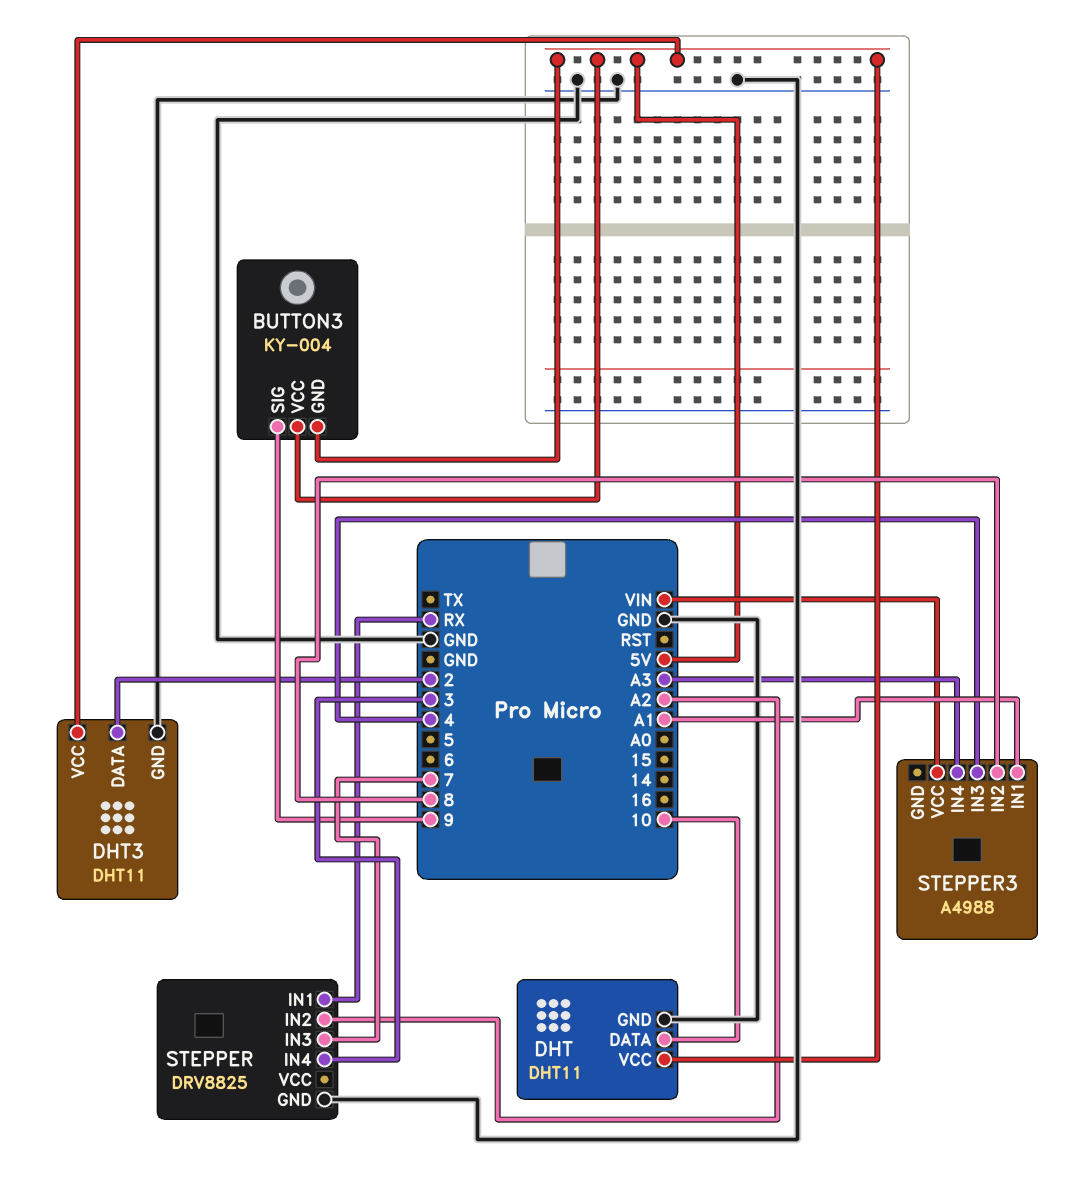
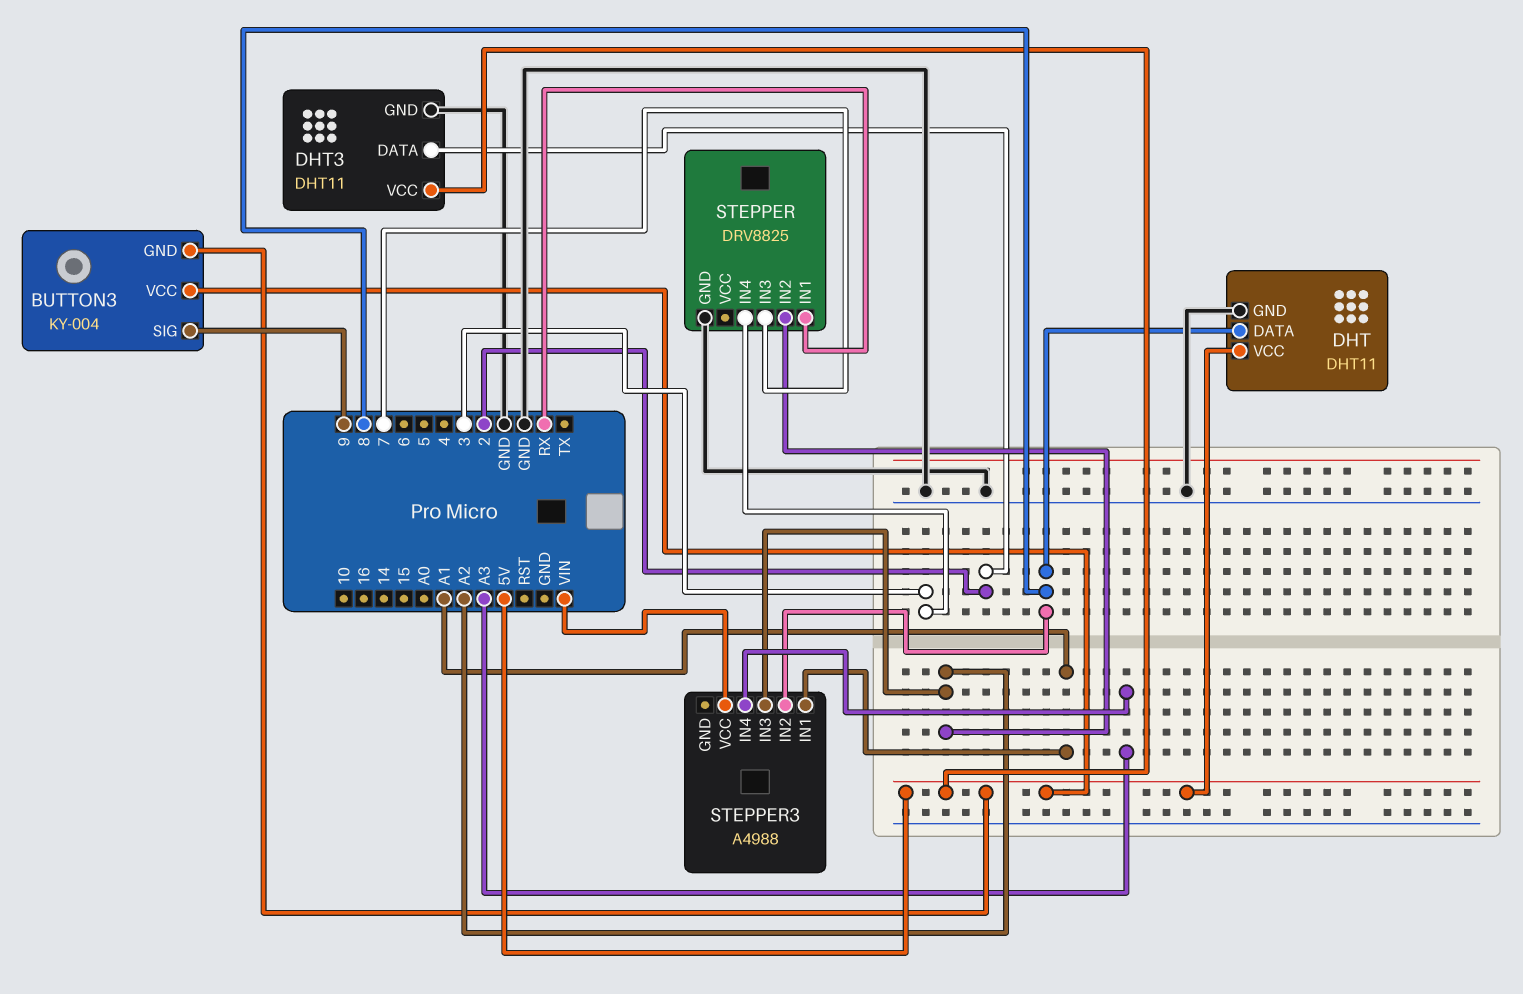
DHT pin DATA: 10 -> 8
STEPPER3 pin IN3: 4 -> A2

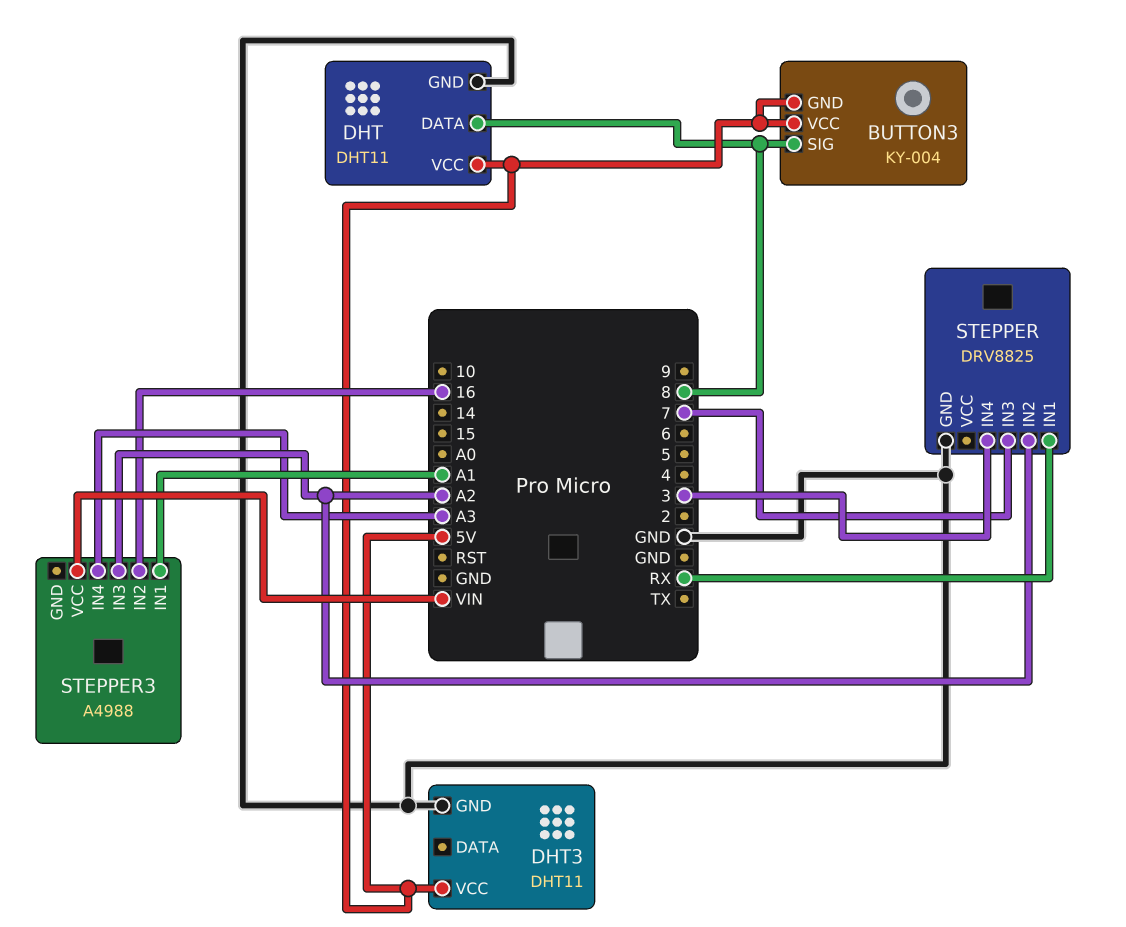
BUTTON3 pin SIG: 9 -> 8
DHT3 pin DATA: 2 -> none
STEPPER3 pin IN2: 8 -> 16

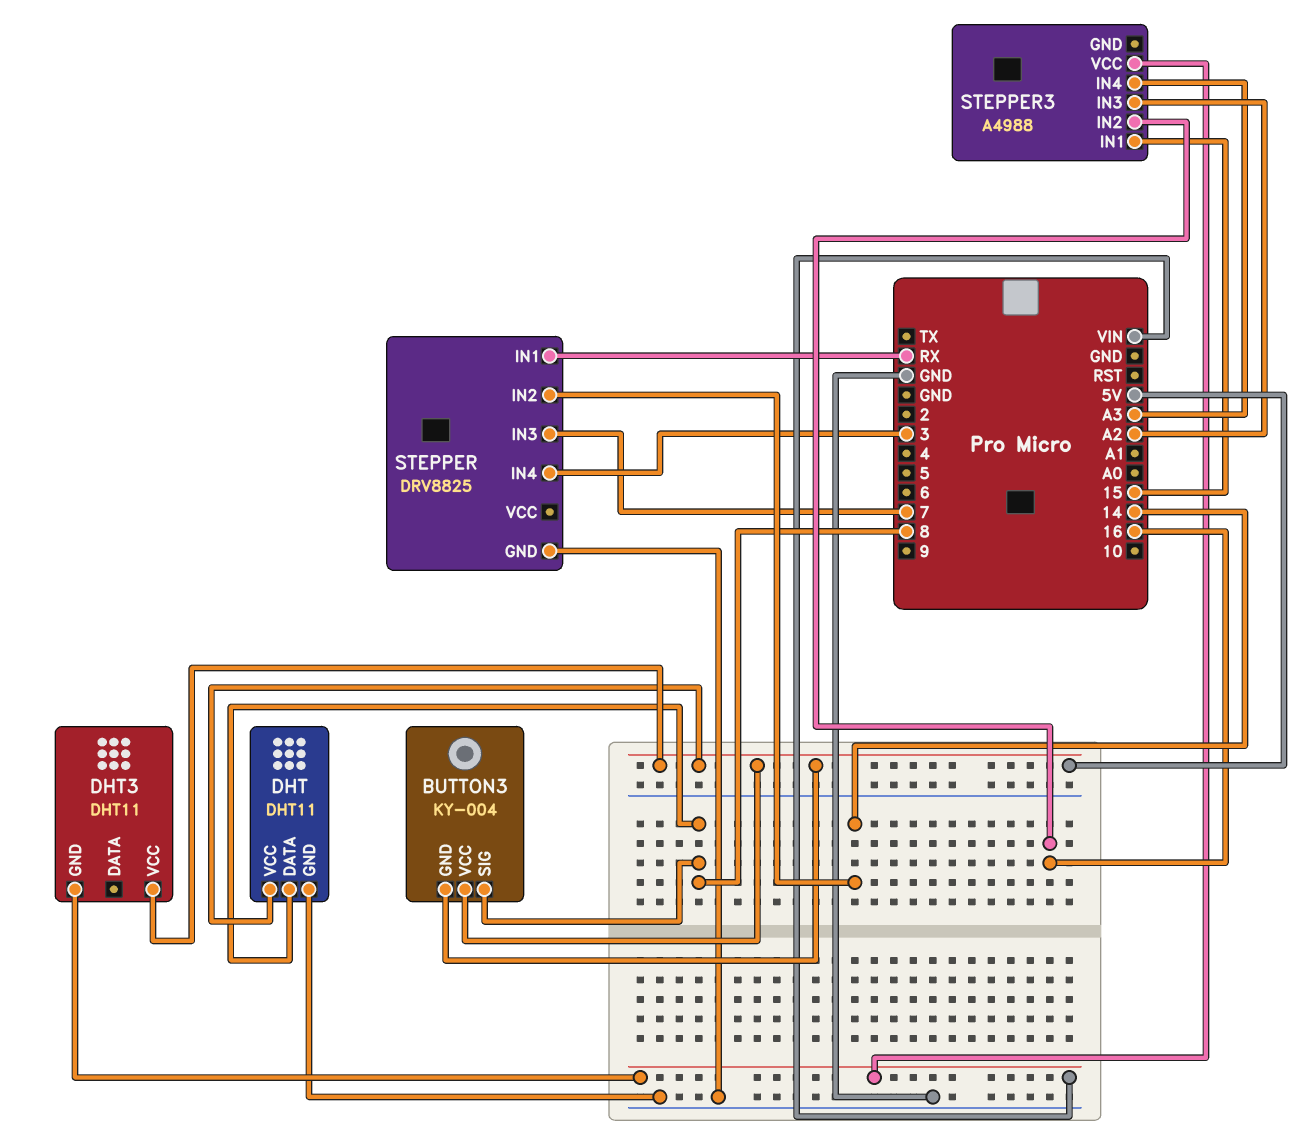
DHT3 pin GND: GND -> VIN
STEPPER pin IN2: A2 -> 14
STEPPER3 pin IN1: A1 -> 15

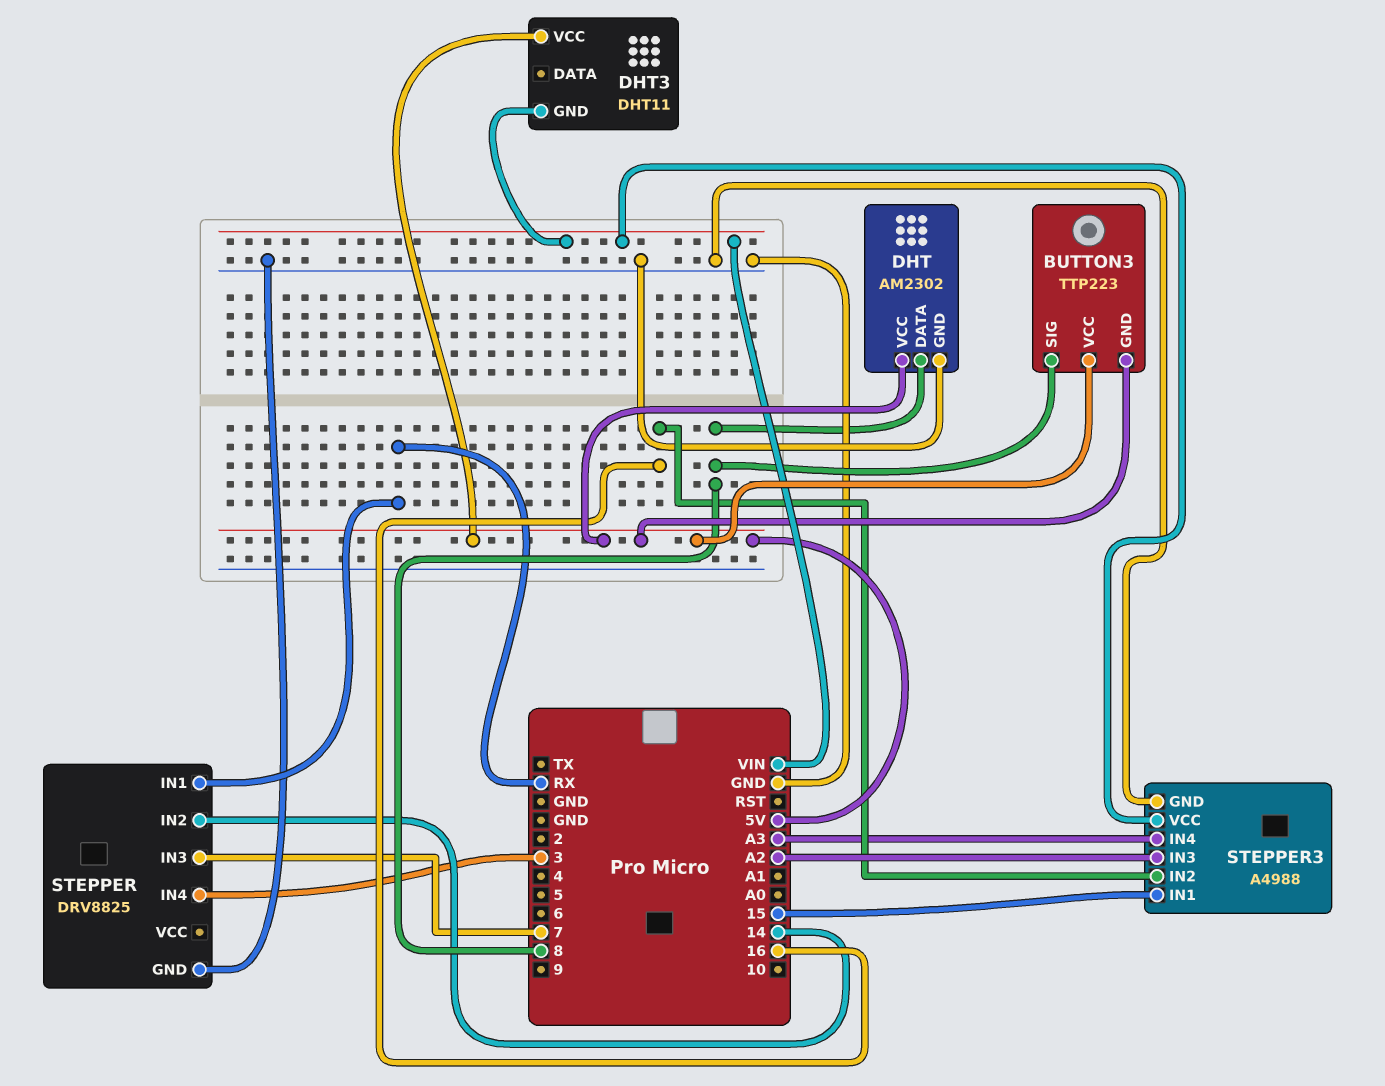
BUTTON3: KY-004 -> TTP223
DHT: DHT11 -> AM2302
STEPPER3 pin GND: none -> GND

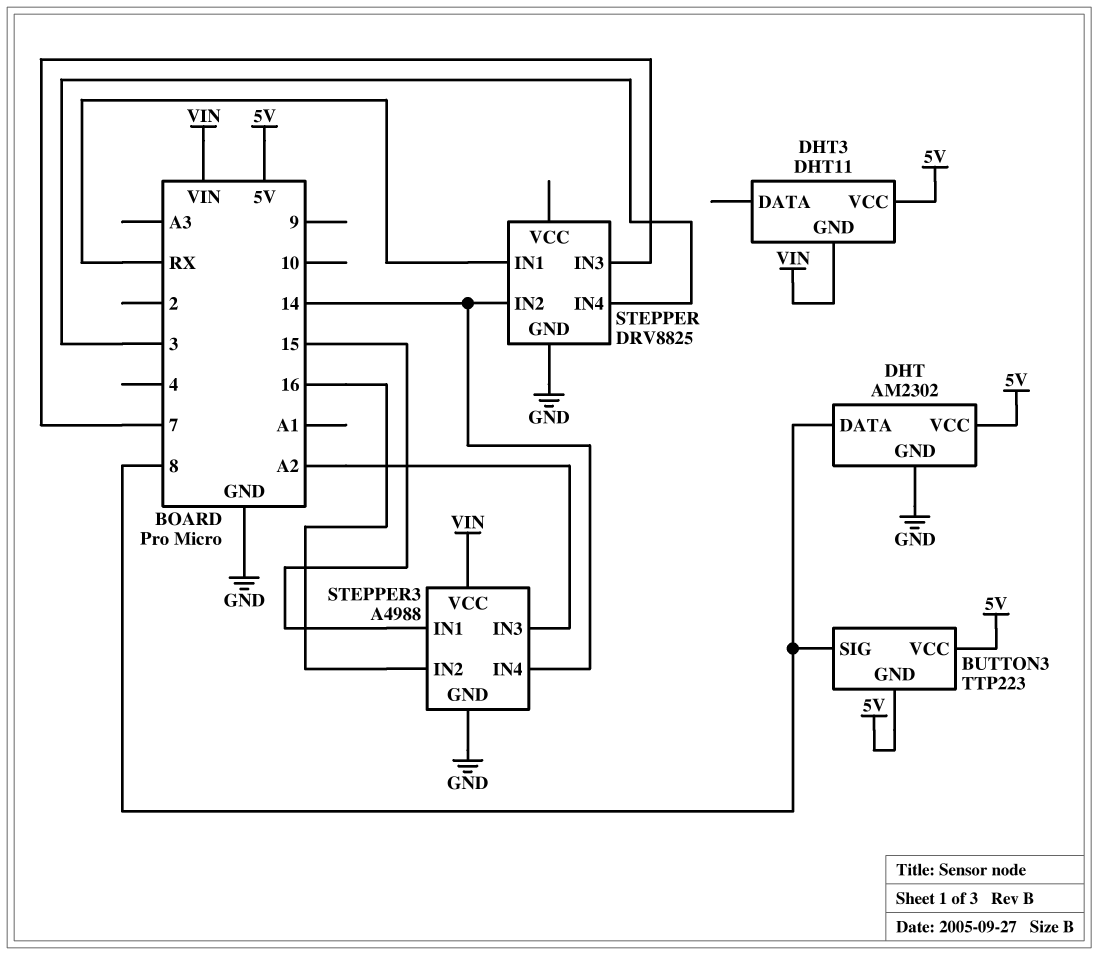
STEPPER3 pin IN4: A3 -> 14

